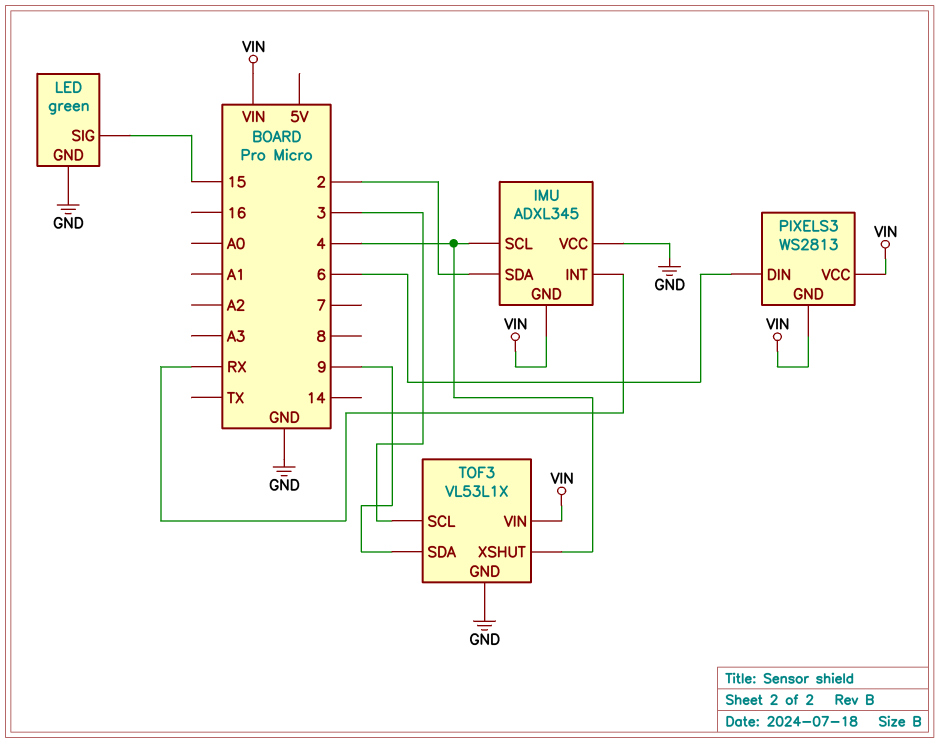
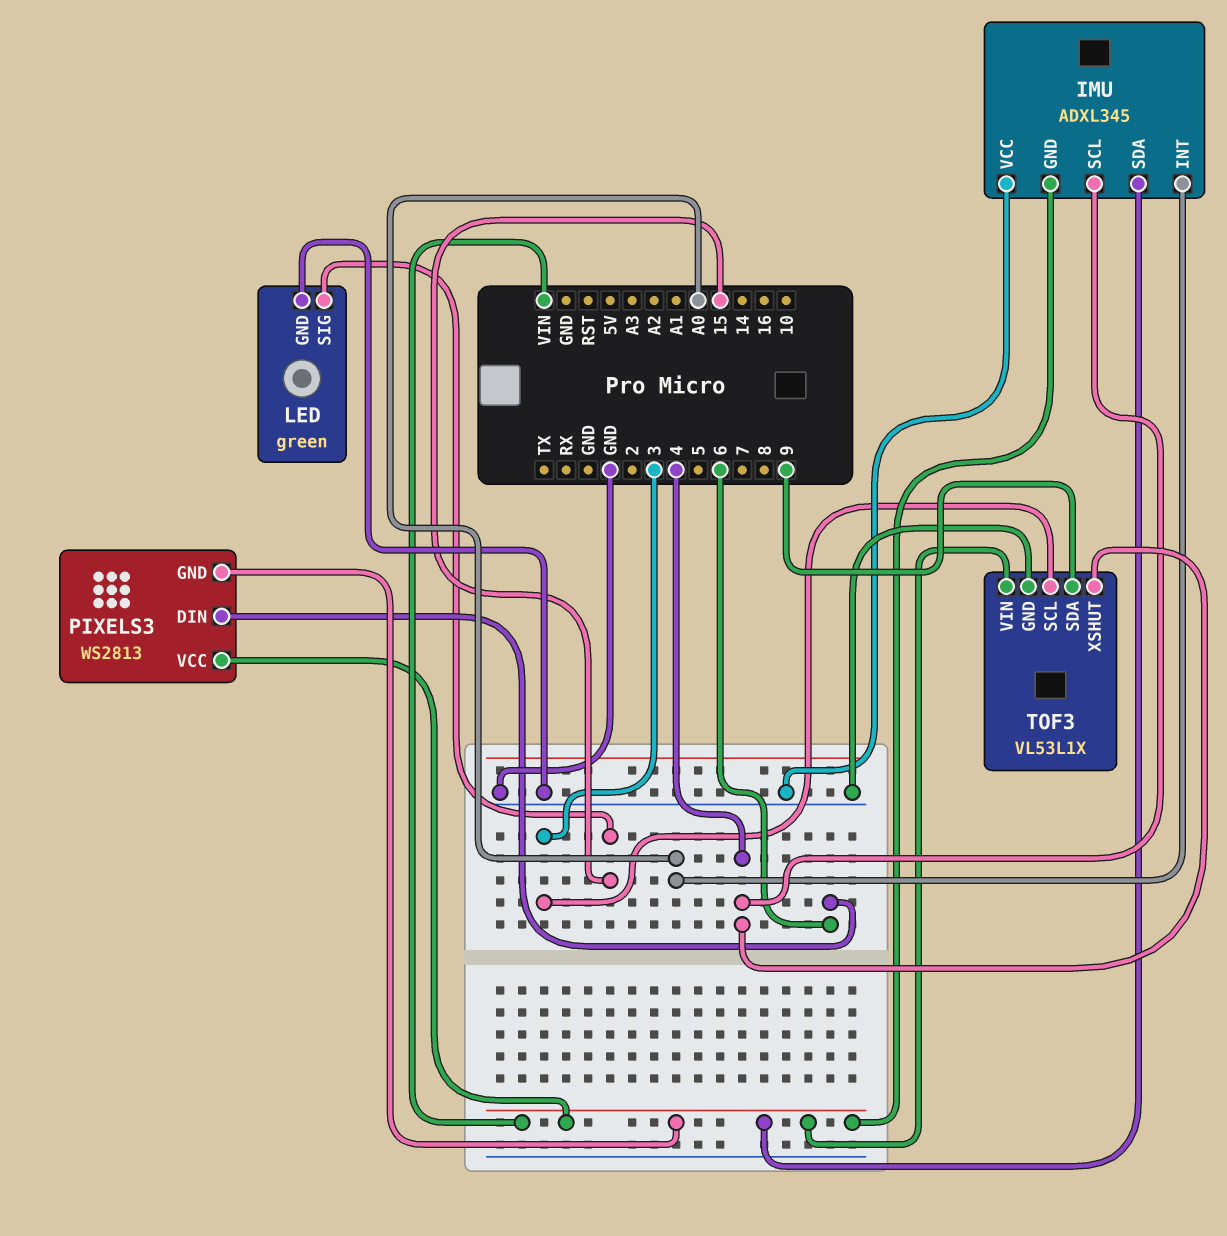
IMU pin INT: RX -> A0
IMU pin SDA: 2 -> VIN

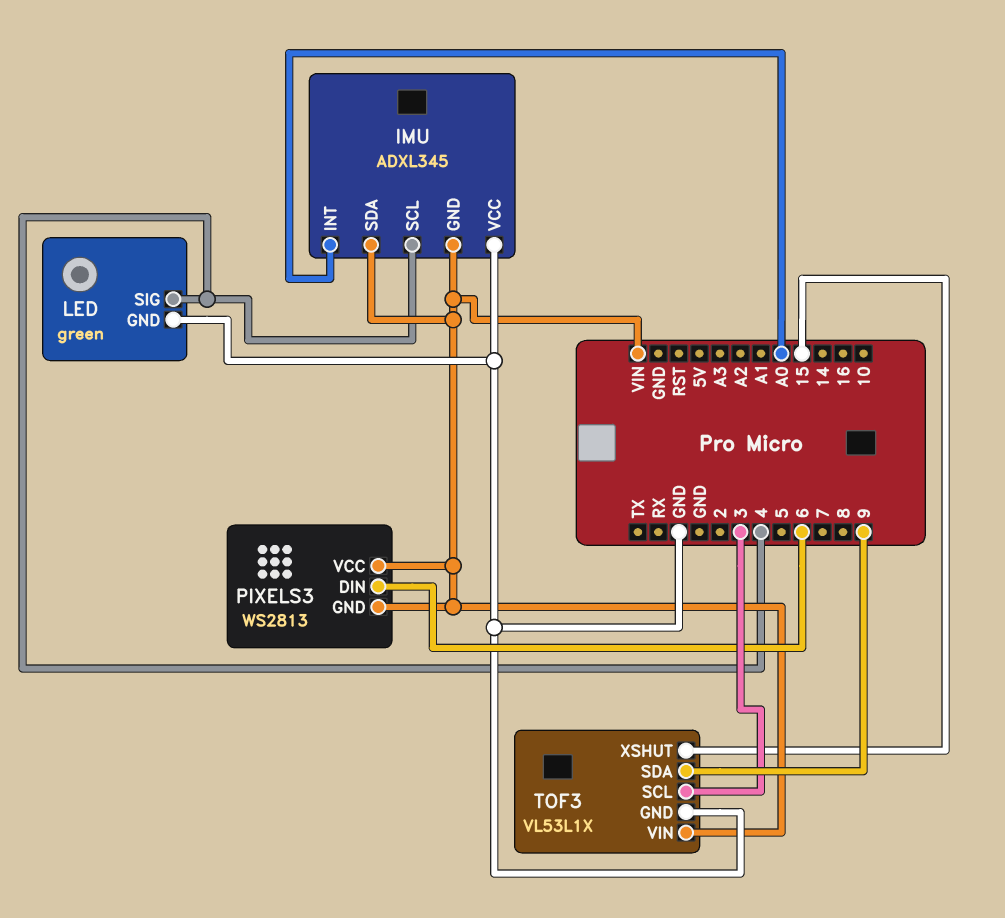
LED pin SIG: 15 -> 4
TOF3 pin XSHUT: 4 -> 15

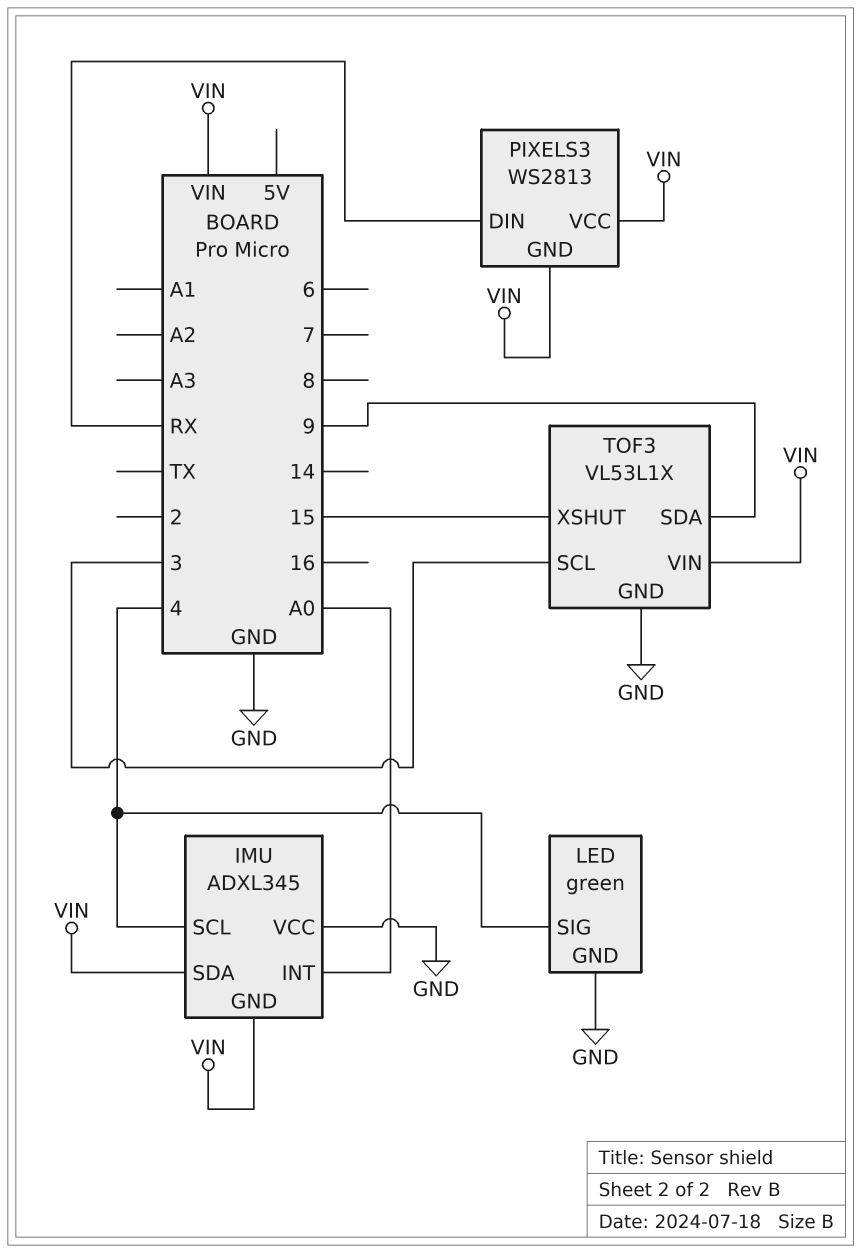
PIXELS3 pin DIN: 6 -> RX

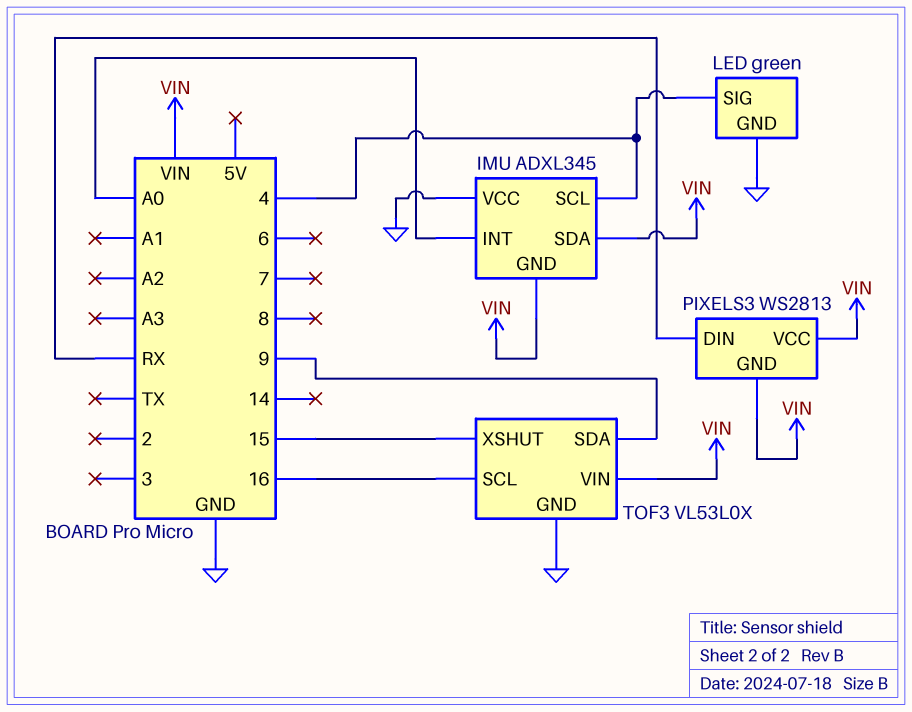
TOF3: VL53L1X -> VL53L0X
TOF3 pin SCL: 3 -> 16

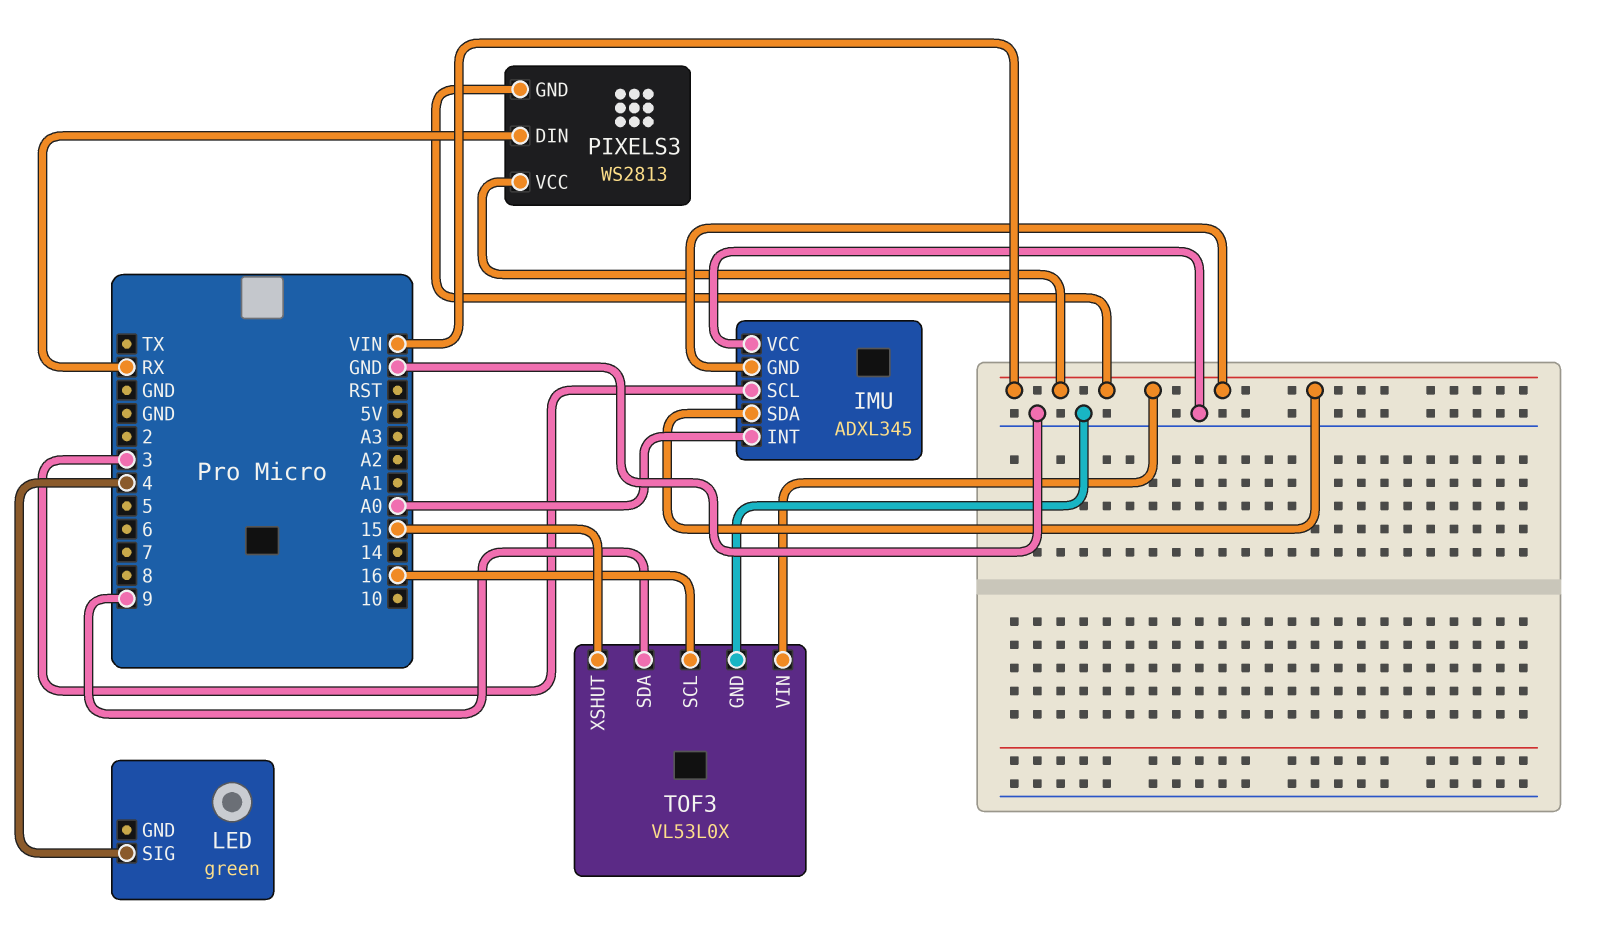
IMU pin SCL: 4 -> 3
LED pin GND: GND -> none

